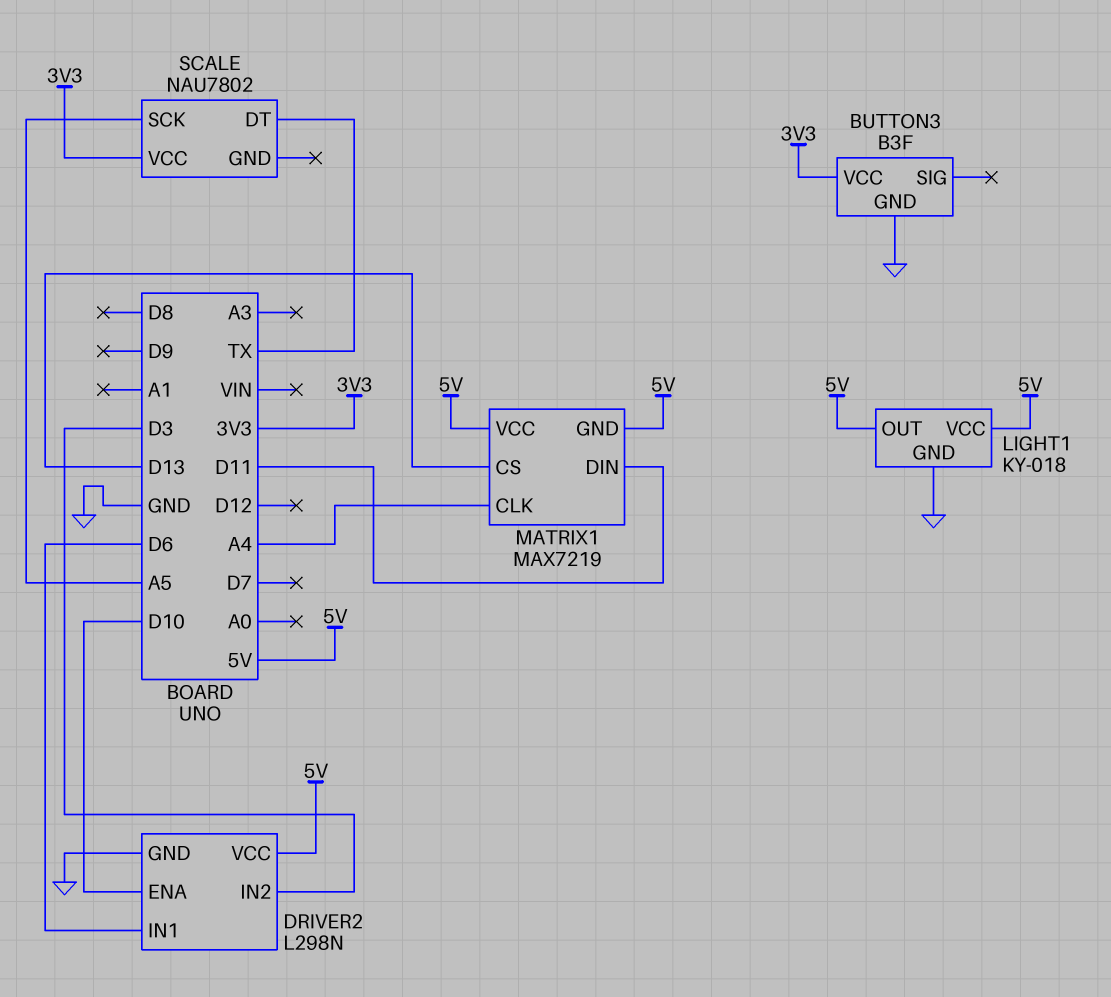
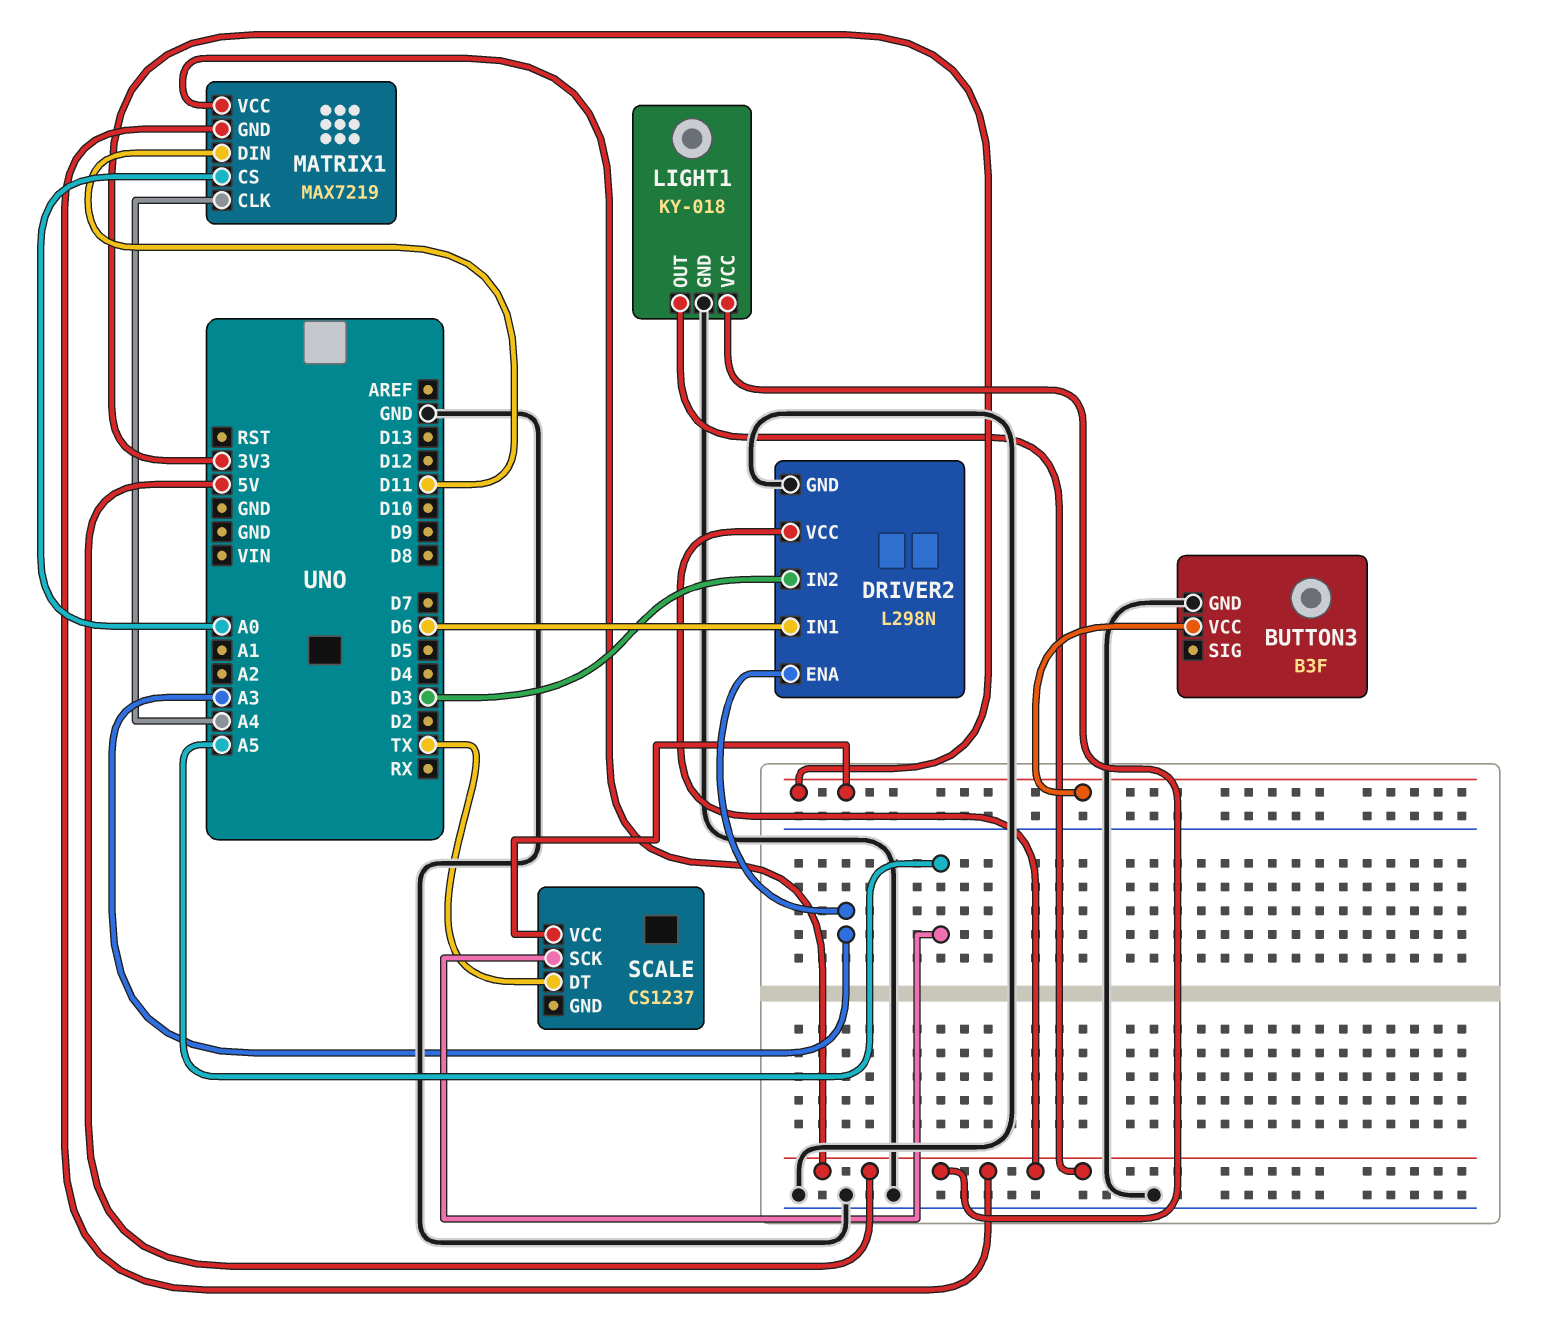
DRIVER2 pin ENA: D10 -> A3
MATRIX1 pin CS: D13 -> A0
SCALE: NAU7802 -> CS1237

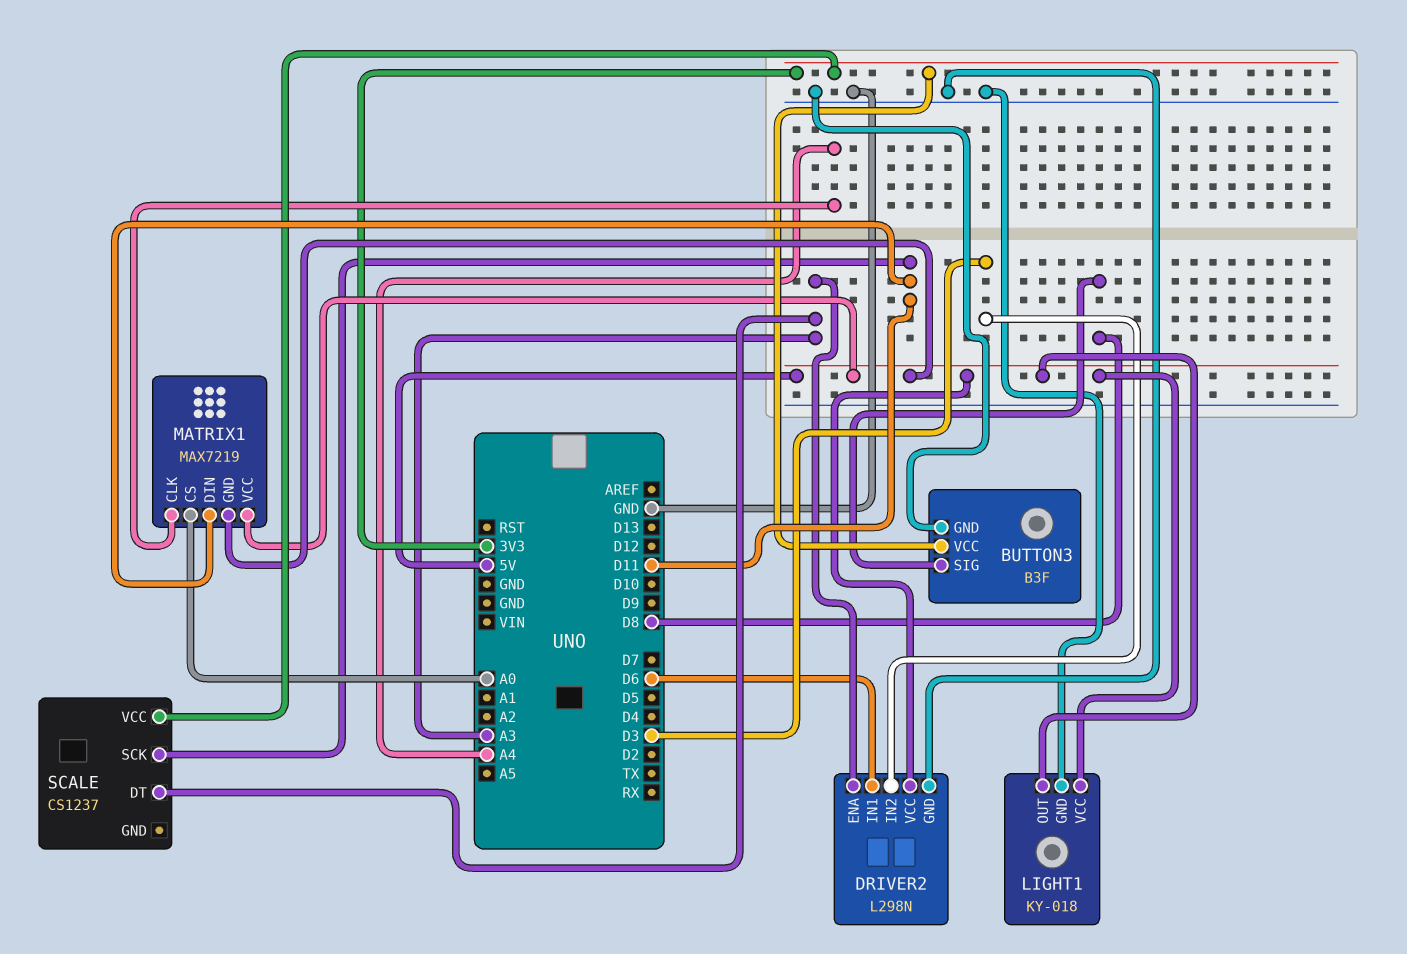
BUTTON3 pin SIG: none -> D8
SCALE pin DT: TX -> A3
SCALE pin SCK: A5 -> D11

